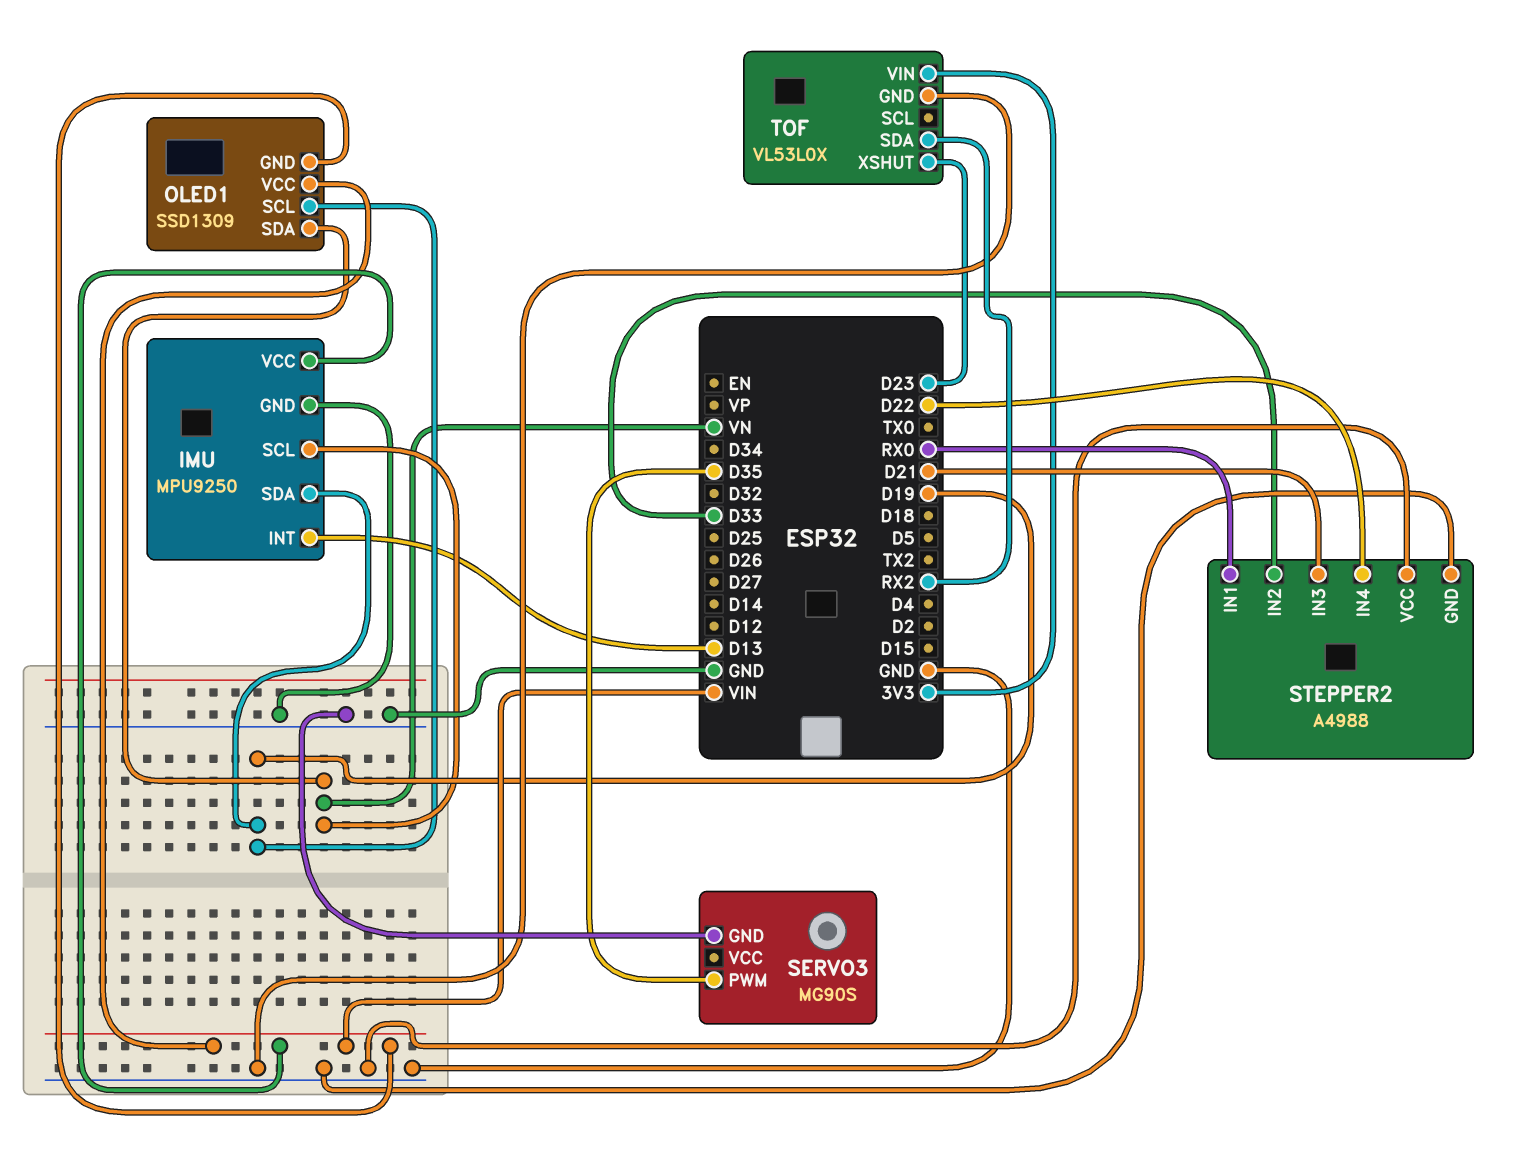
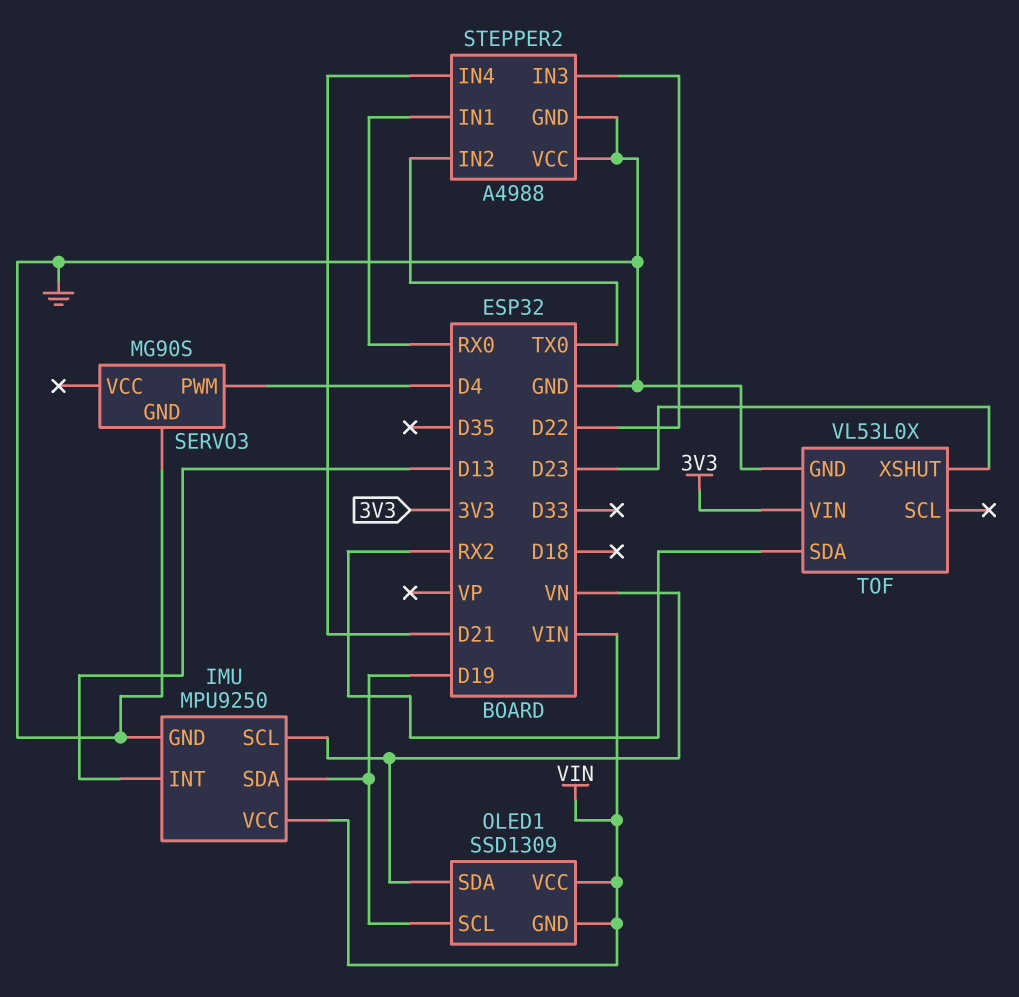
SERVO3 pin PWM: D35 -> D4
STEPPER2 pin IN2: D33 -> TX0
STEPPER2 pin IN3: D21 -> D22
STEPPER2 pin IN4: D22 -> D21

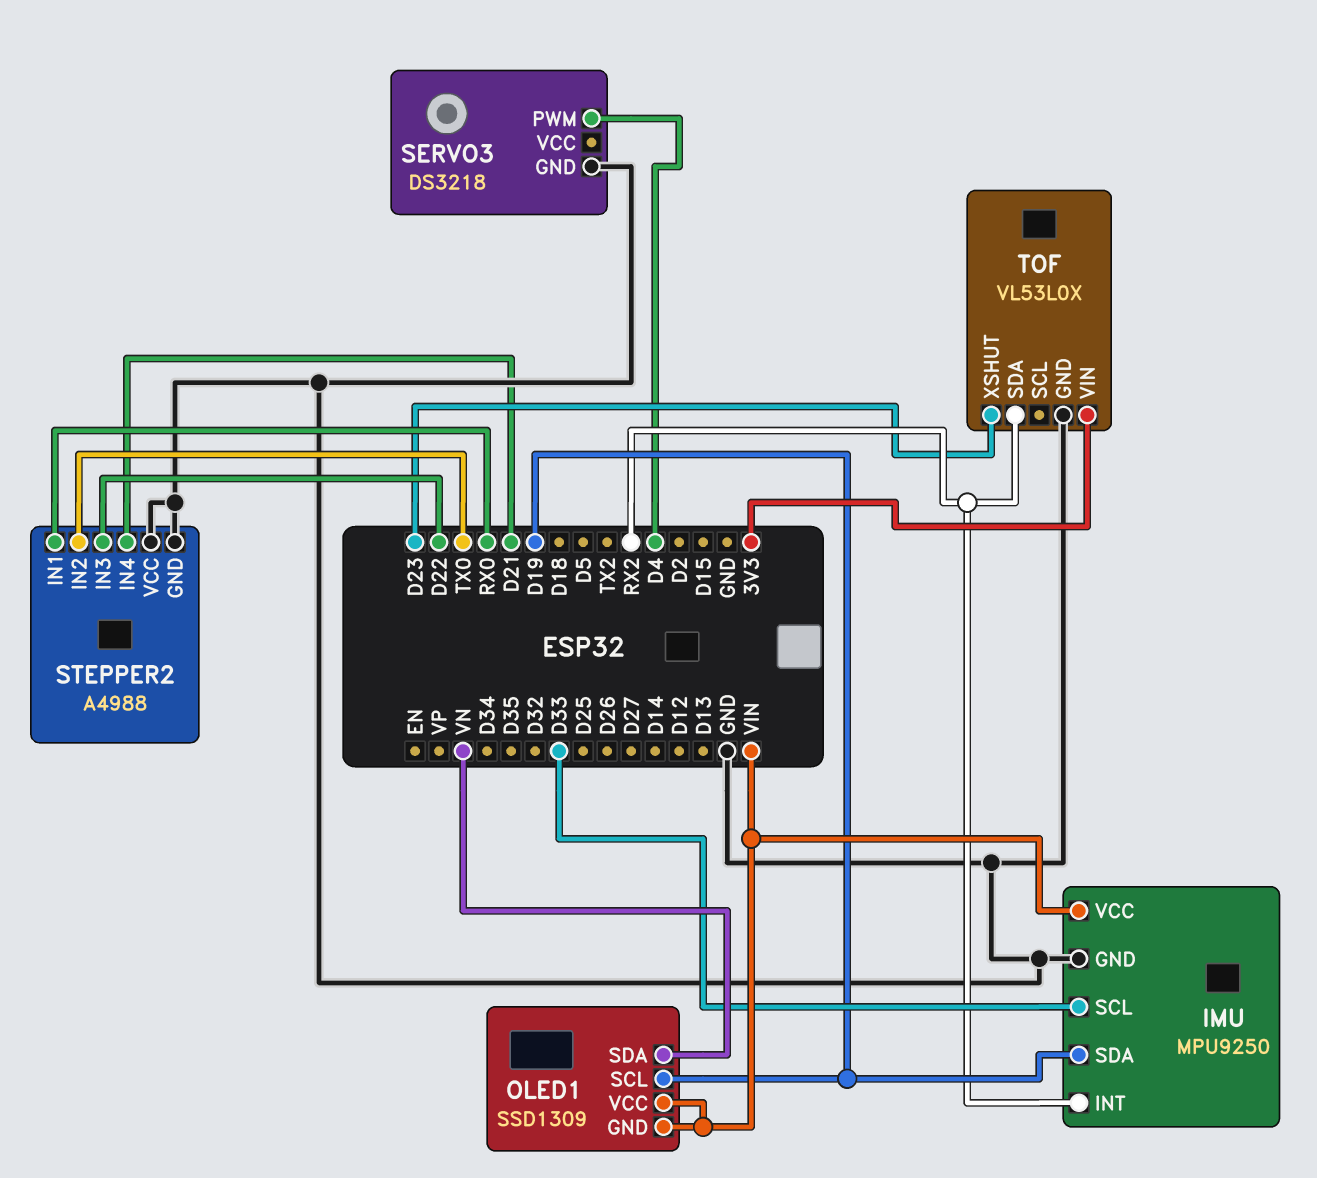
IMU pin INT: D13 -> RX2
IMU pin SCL: VN -> D33
SERVO3: MG90S -> DS3218

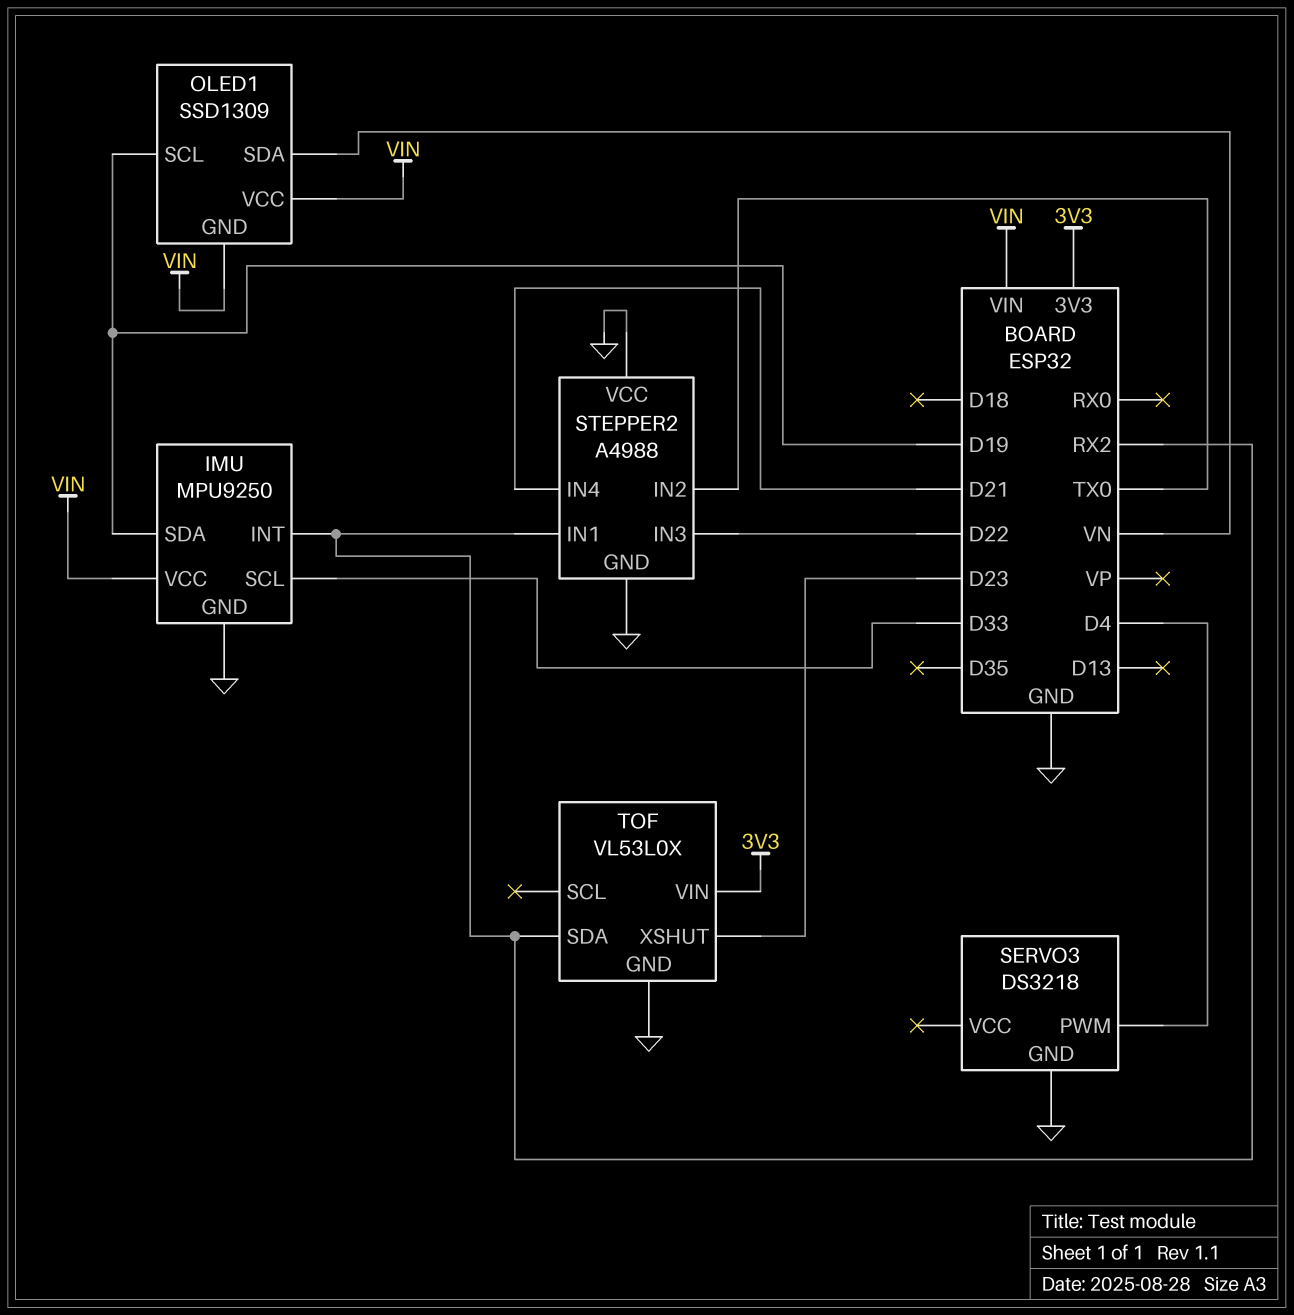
STEPPER2 pin IN1: RX0 -> RX2

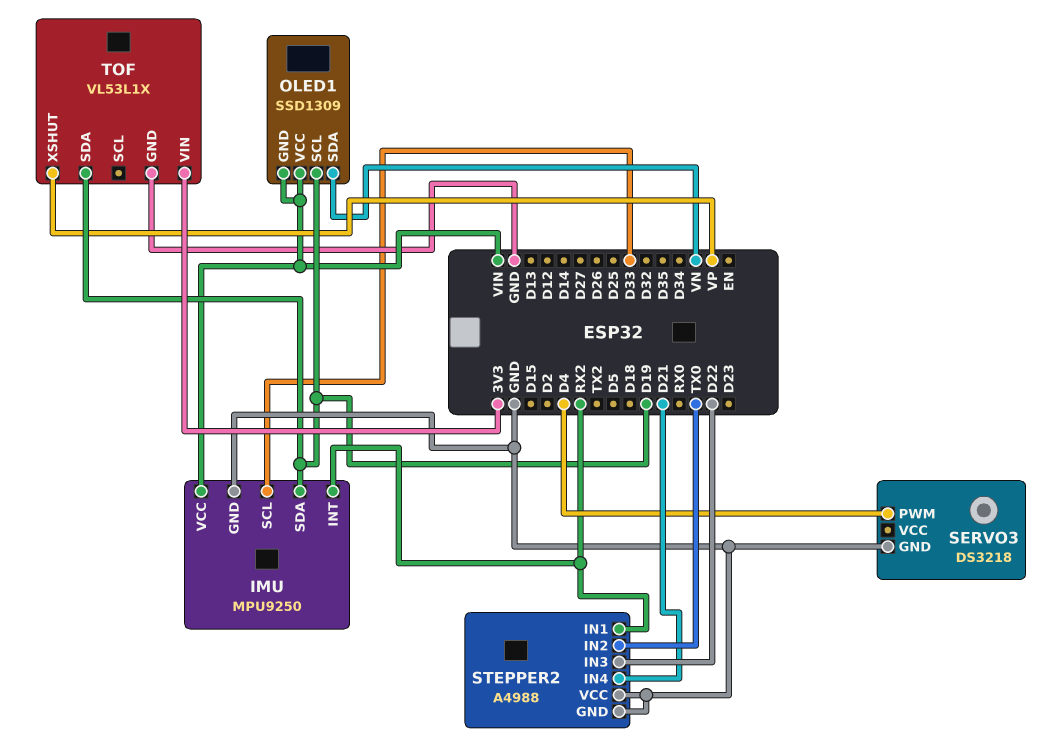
TOF: VL53L0X -> VL53L1X
TOF pin SDA: RX2 -> D19
TOF pin XSHUT: D23 -> VP

